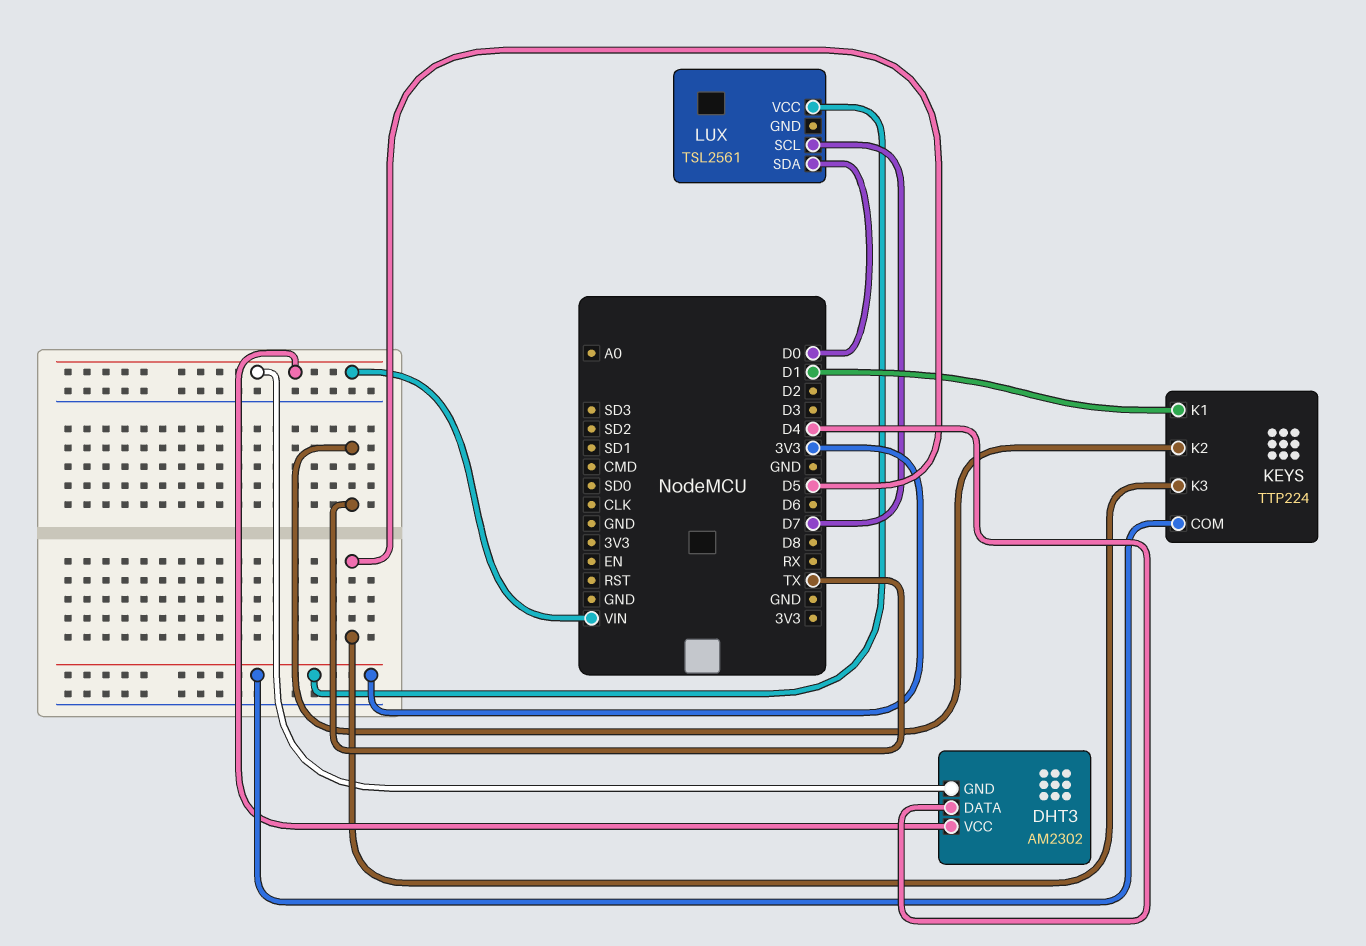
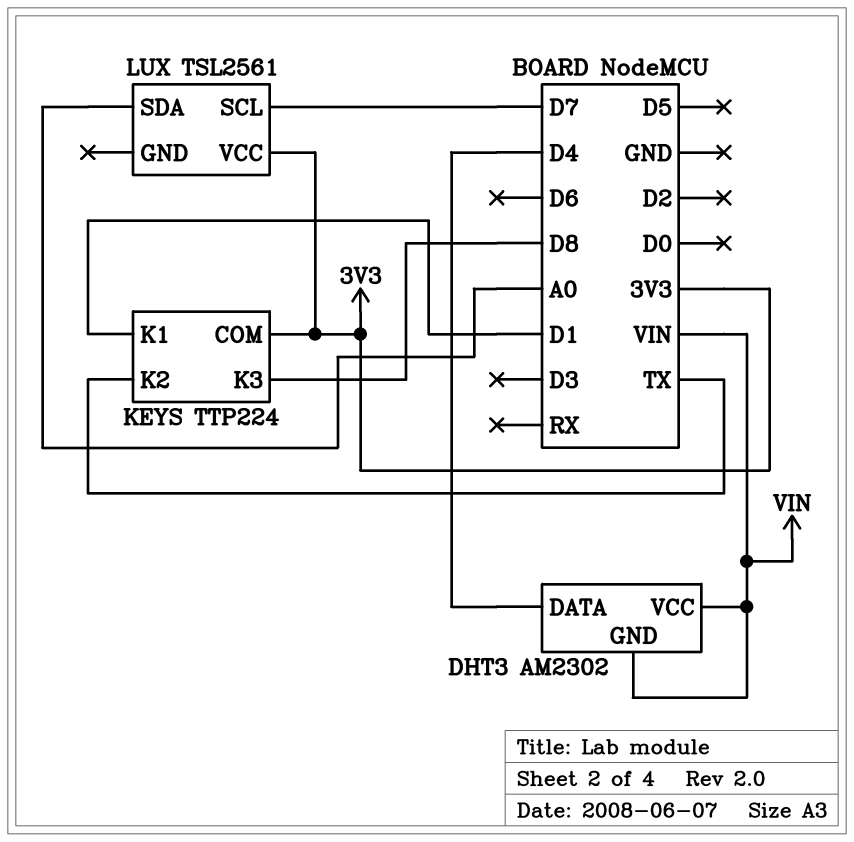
KEYS pin K3: D5 -> D8
LUX pin SDA: D0 -> A0

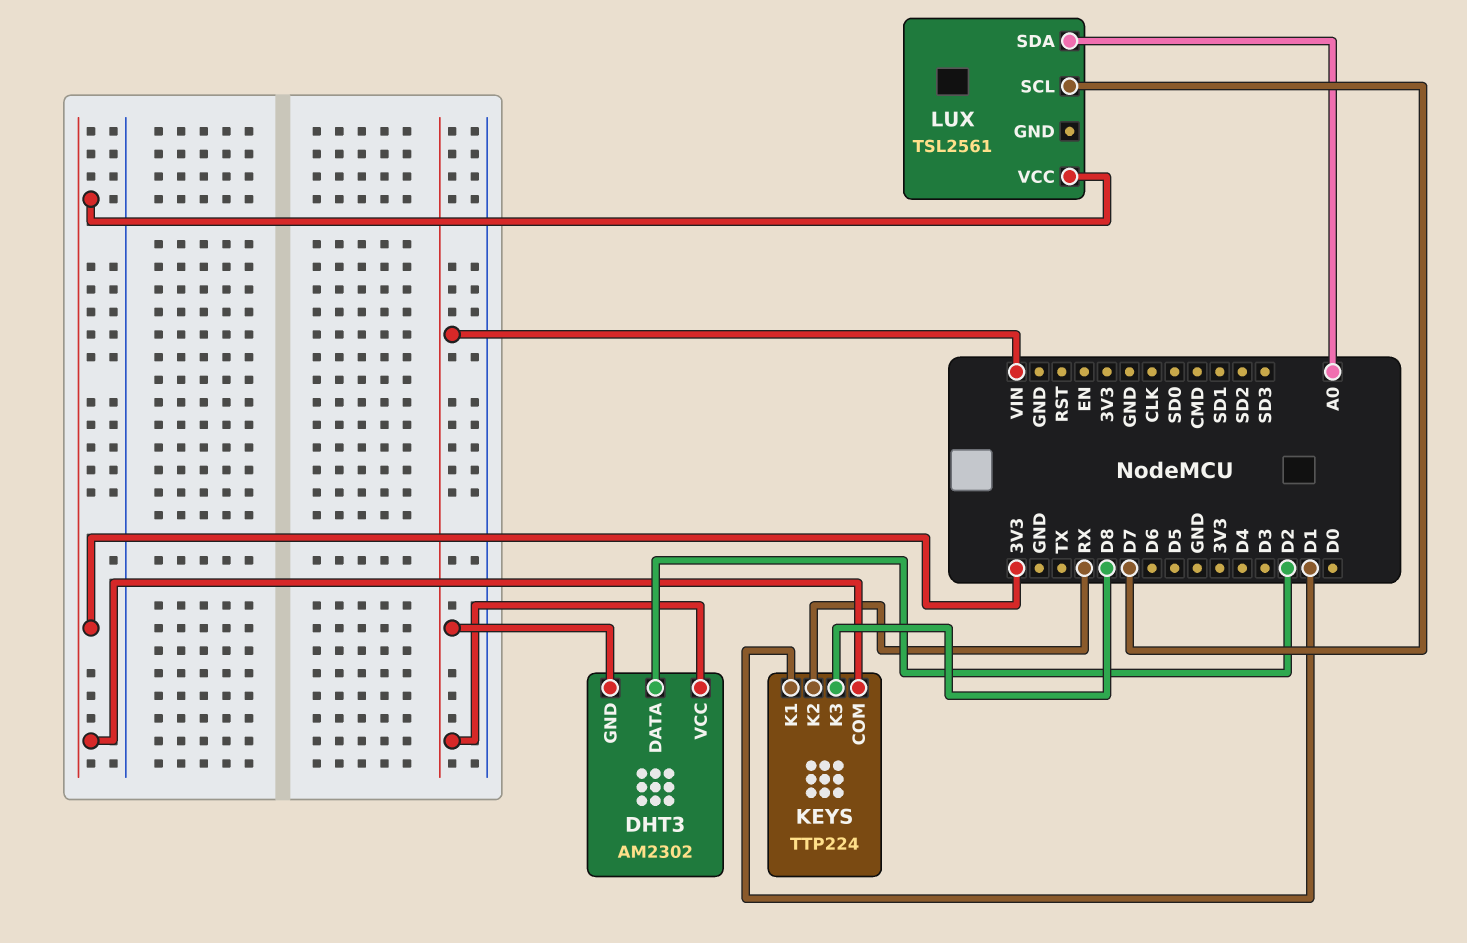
DHT3 pin DATA: D4 -> D2
KEYS pin K2: TX -> RX

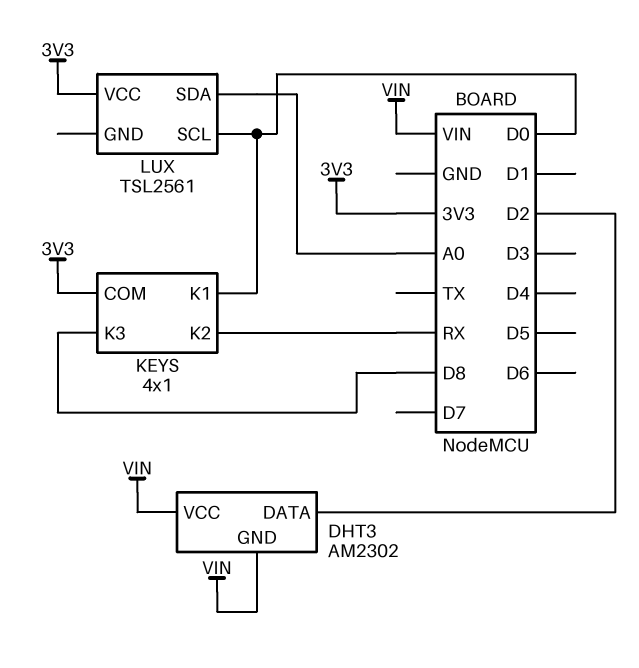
KEYS: TTP224 -> 4x1
KEYS pin K1: D1 -> D0
LUX pin SCL: D7 -> D0

